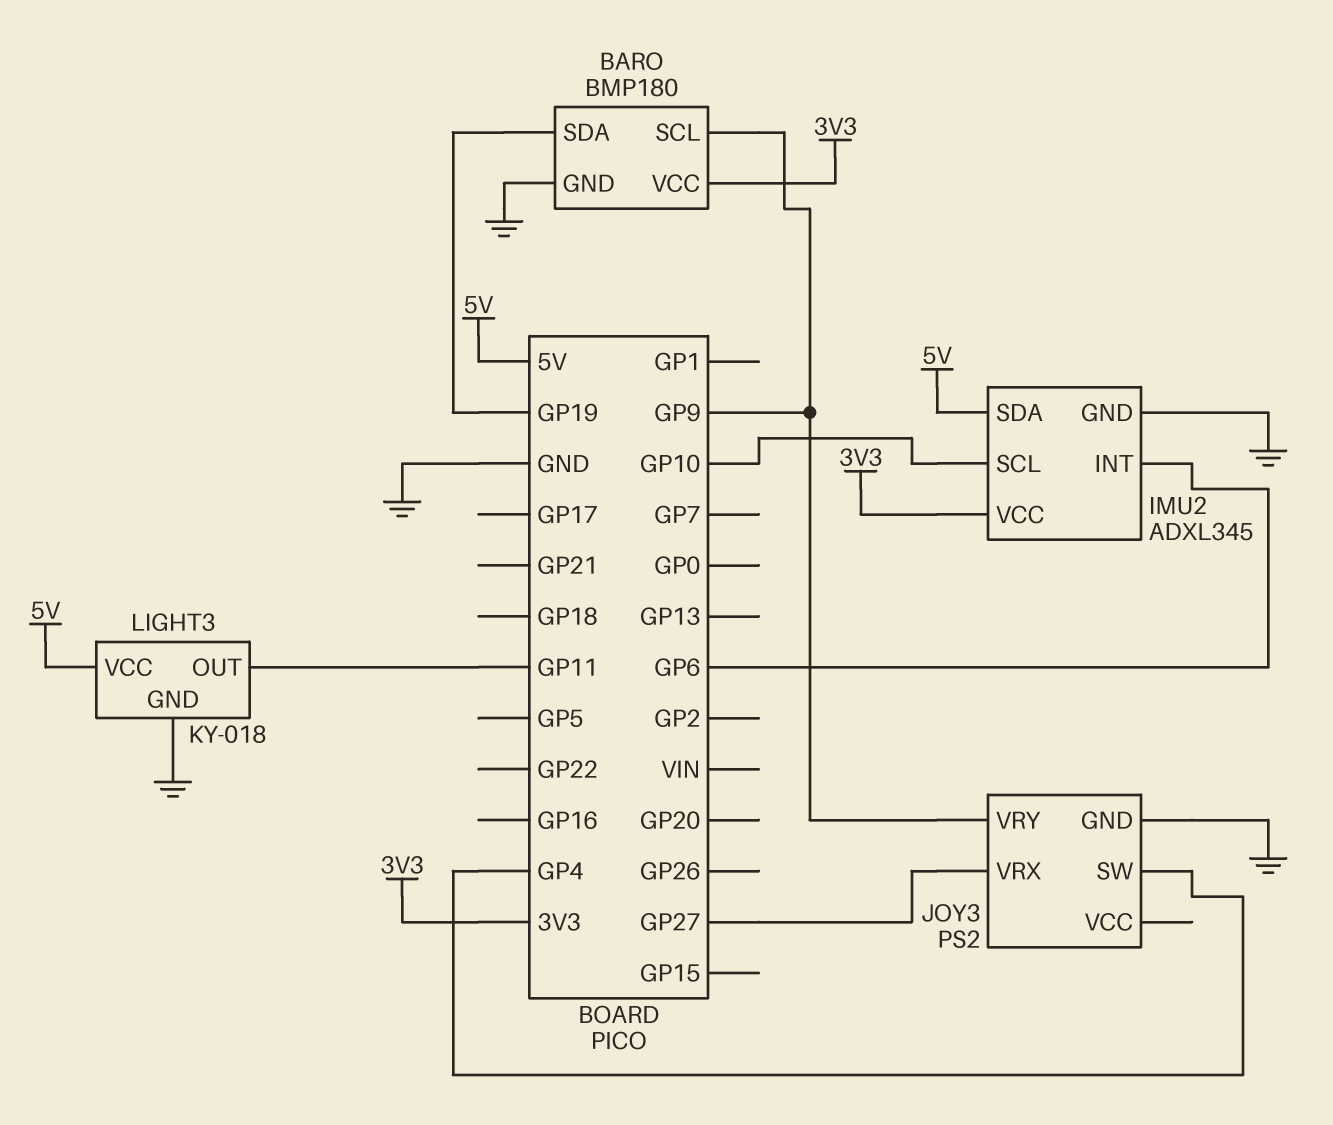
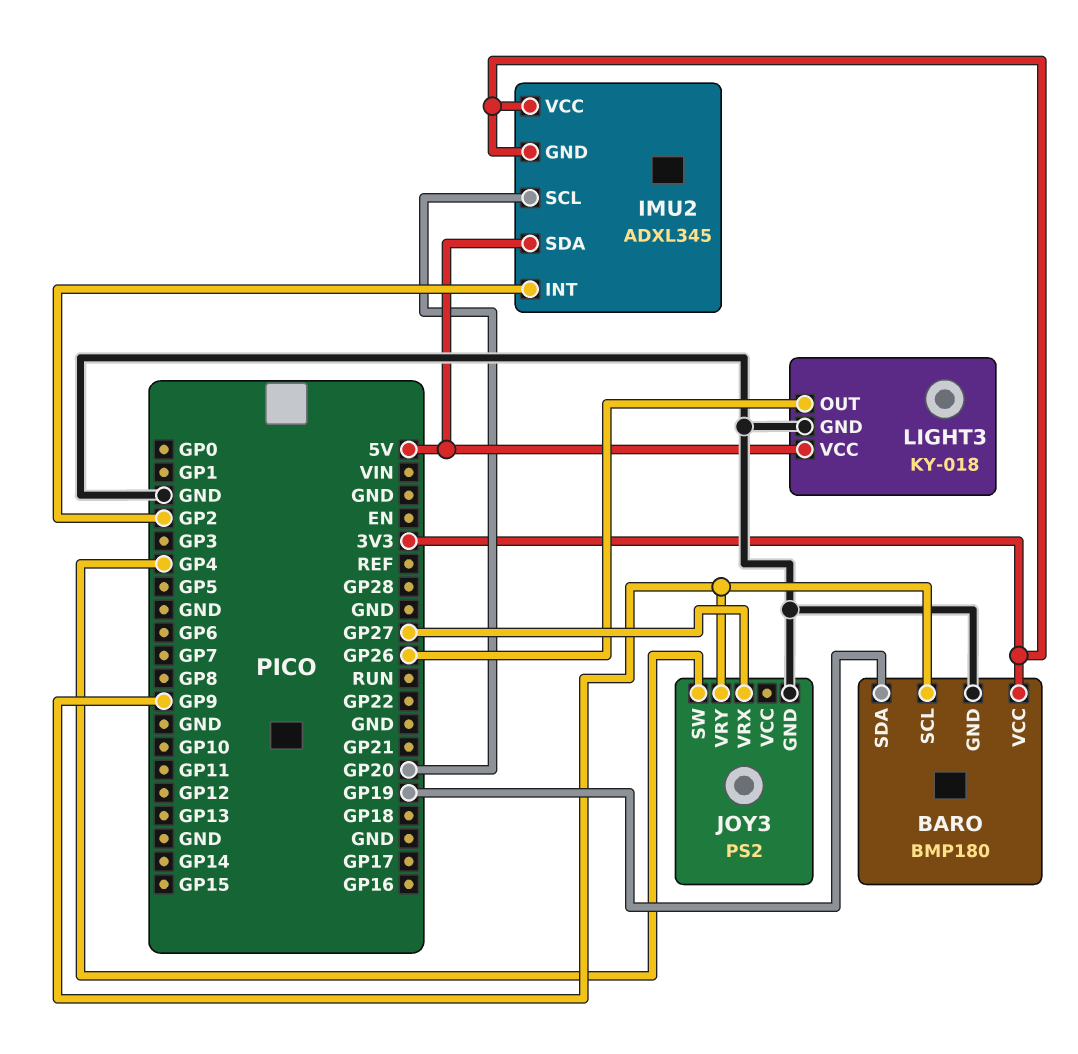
IMU2 pin GND: GND -> 3V3
IMU2 pin INT: GP6 -> GP2
IMU2 pin SCL: GP10 -> GP20
LIGHT3 pin OUT: GP11 -> GP26

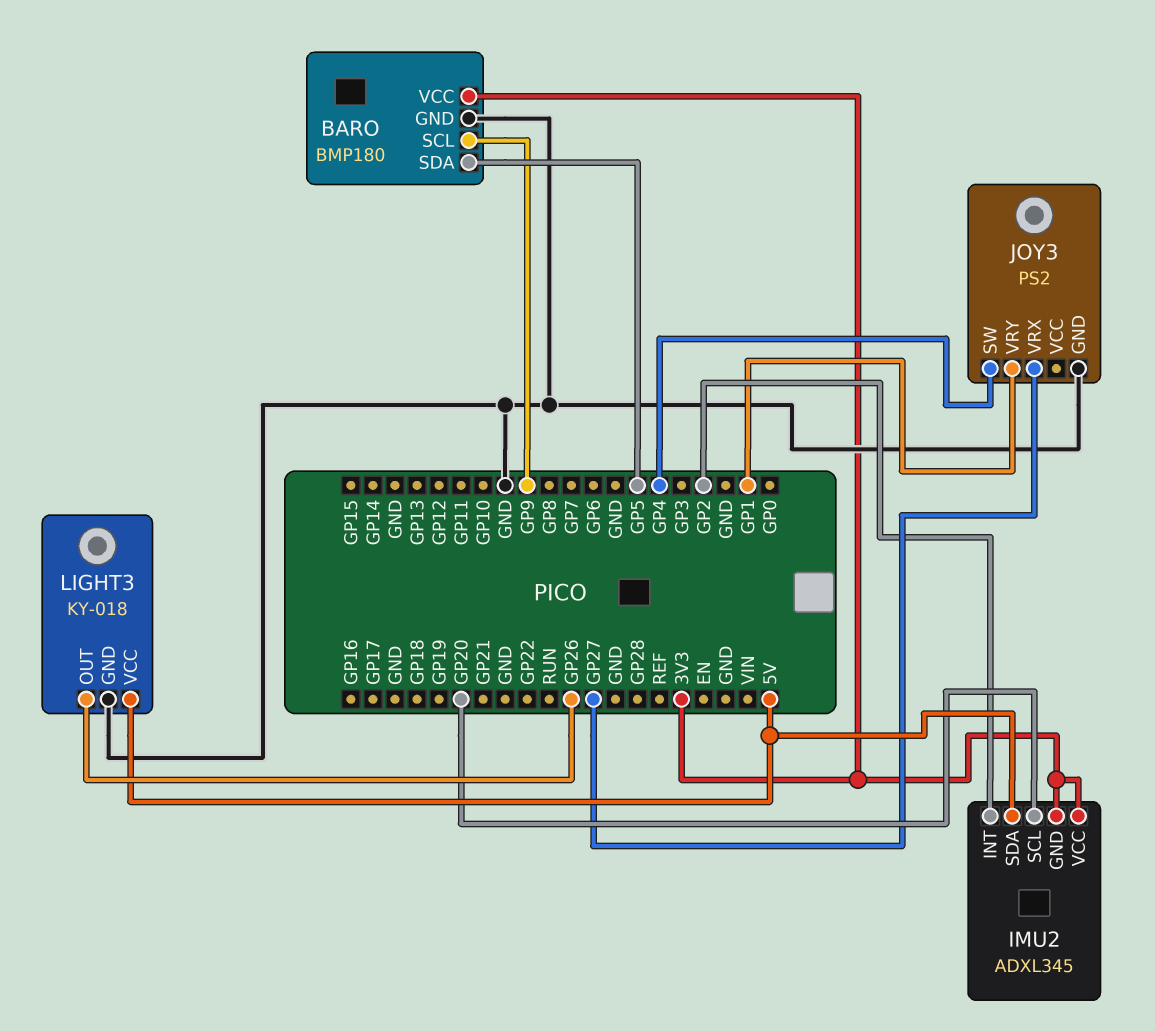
BARO pin SDA: GP19 -> GP5
JOY3 pin VRY: GP9 -> GP1

